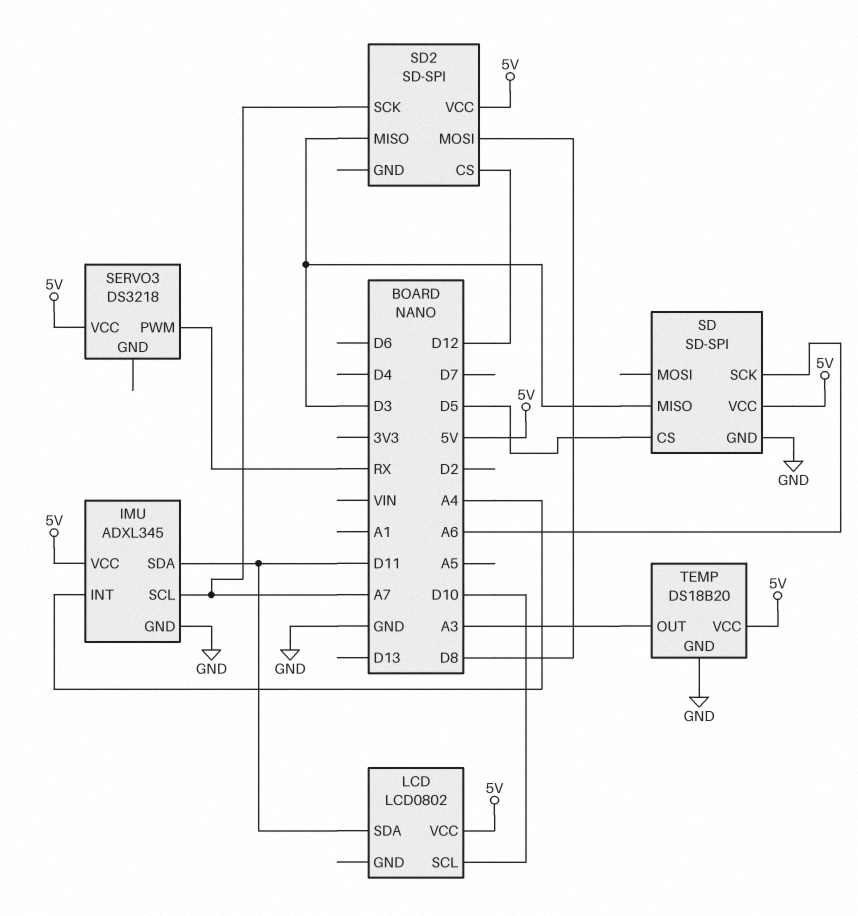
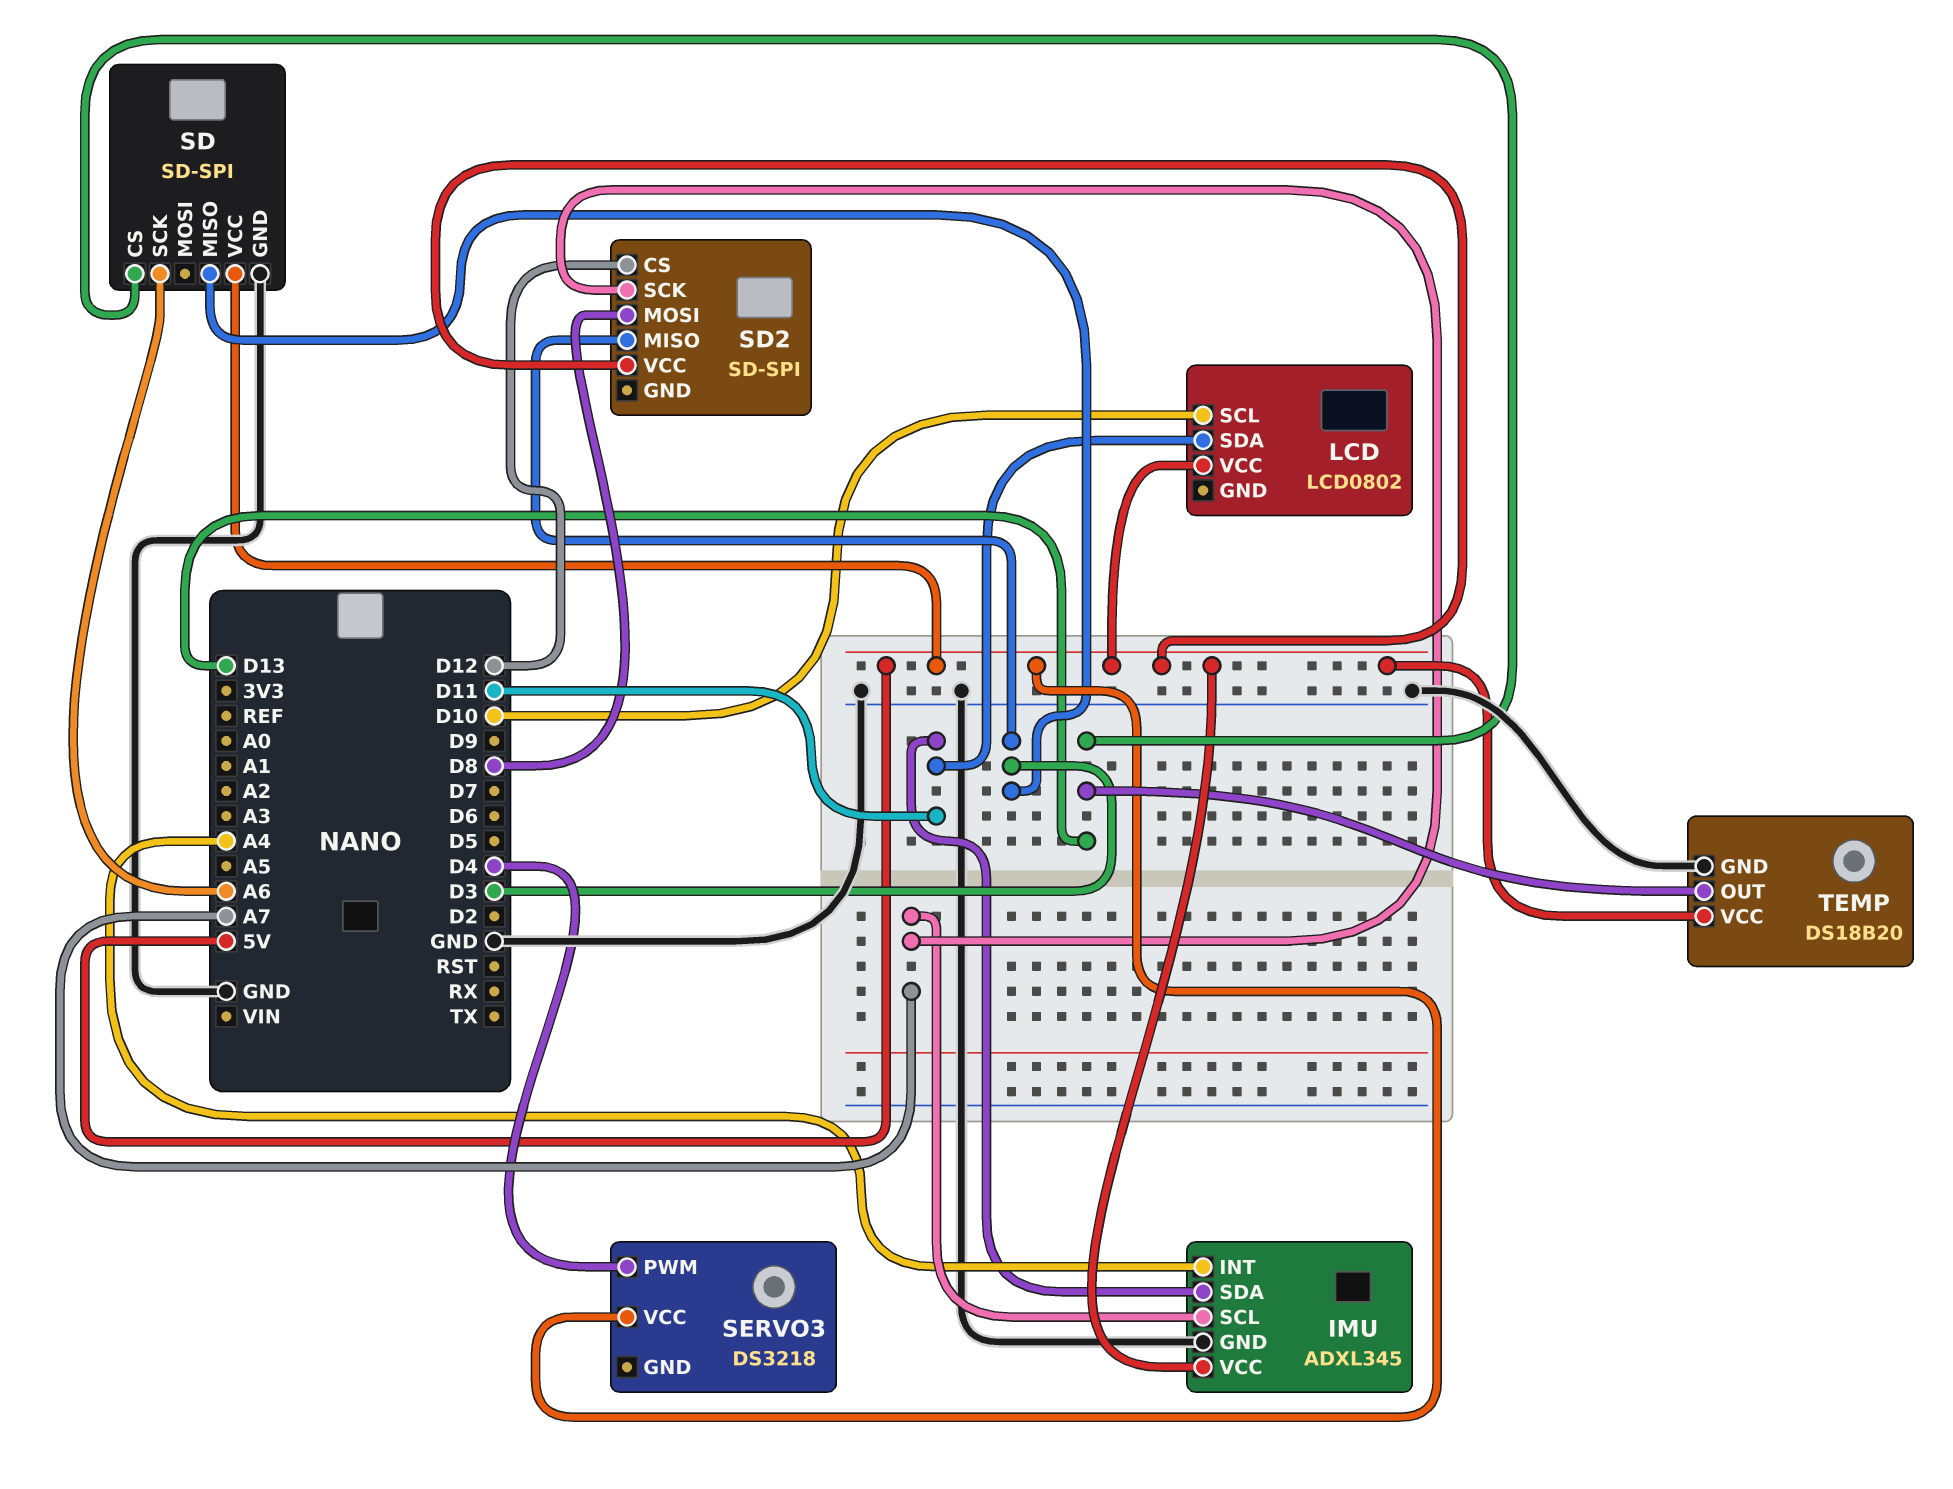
SD pin CS: D5 -> D13
SERVO3 pin PWM: RX -> D4
TEMP pin OUT: A3 -> D13

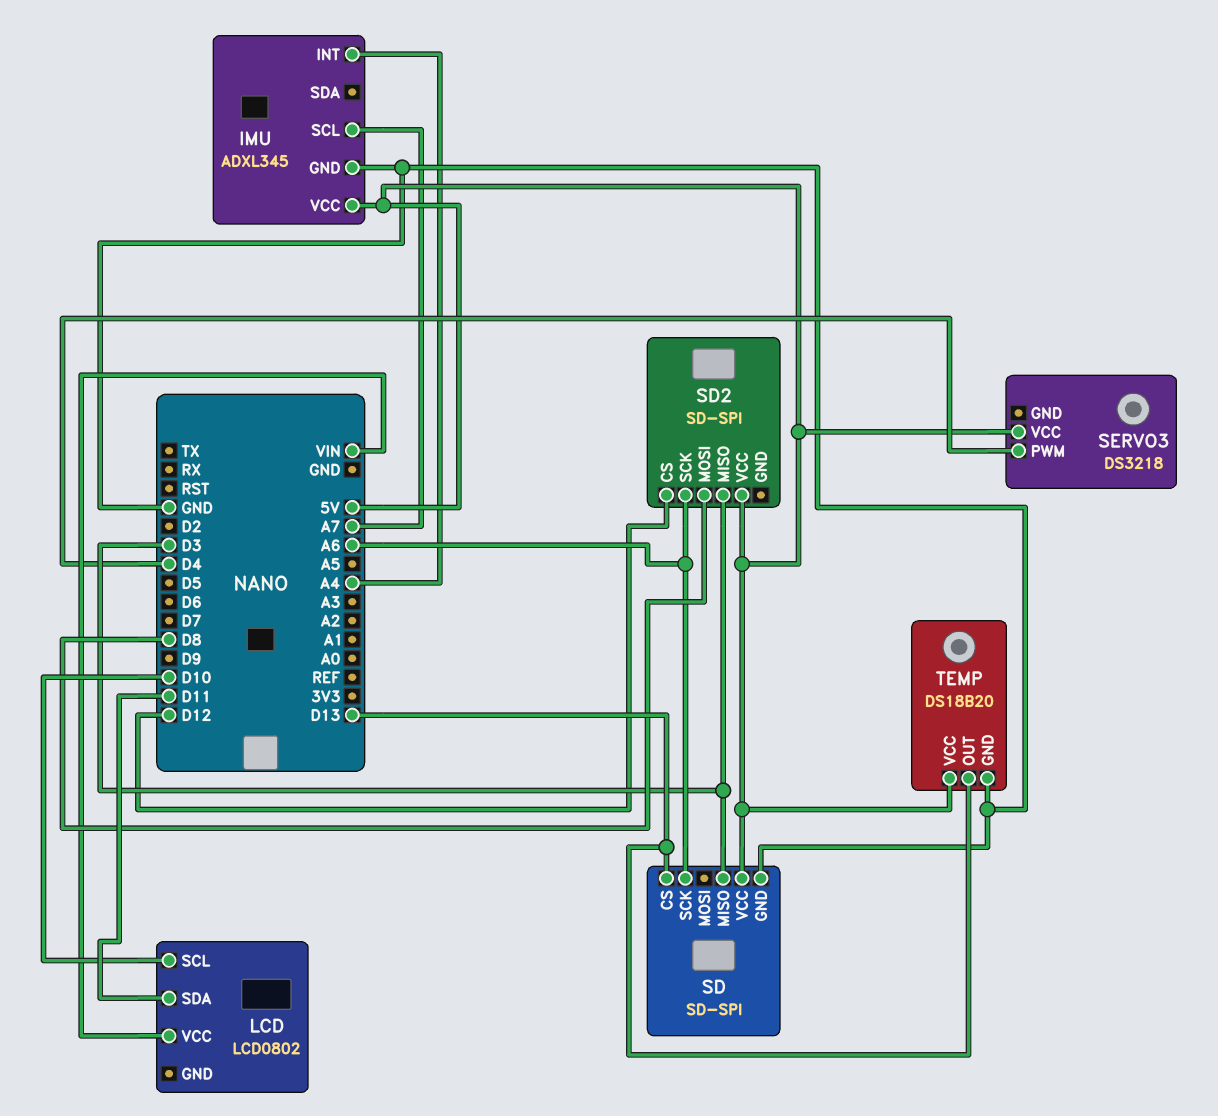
IMU pin SDA: D11 -> none
LCD pin VCC: 5V -> VIN
SD2 pin SCK: A7 -> A6

